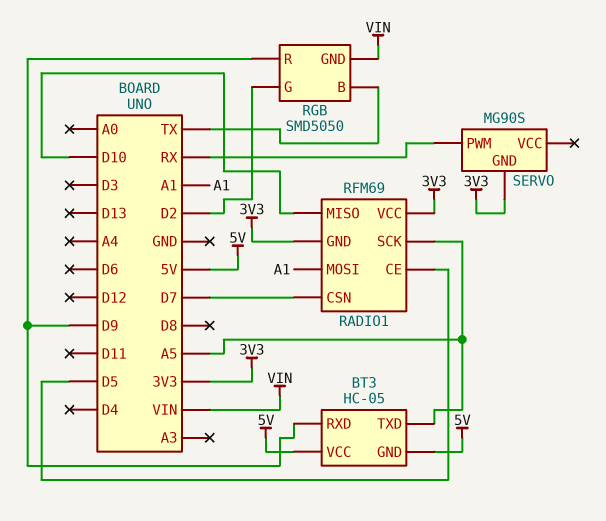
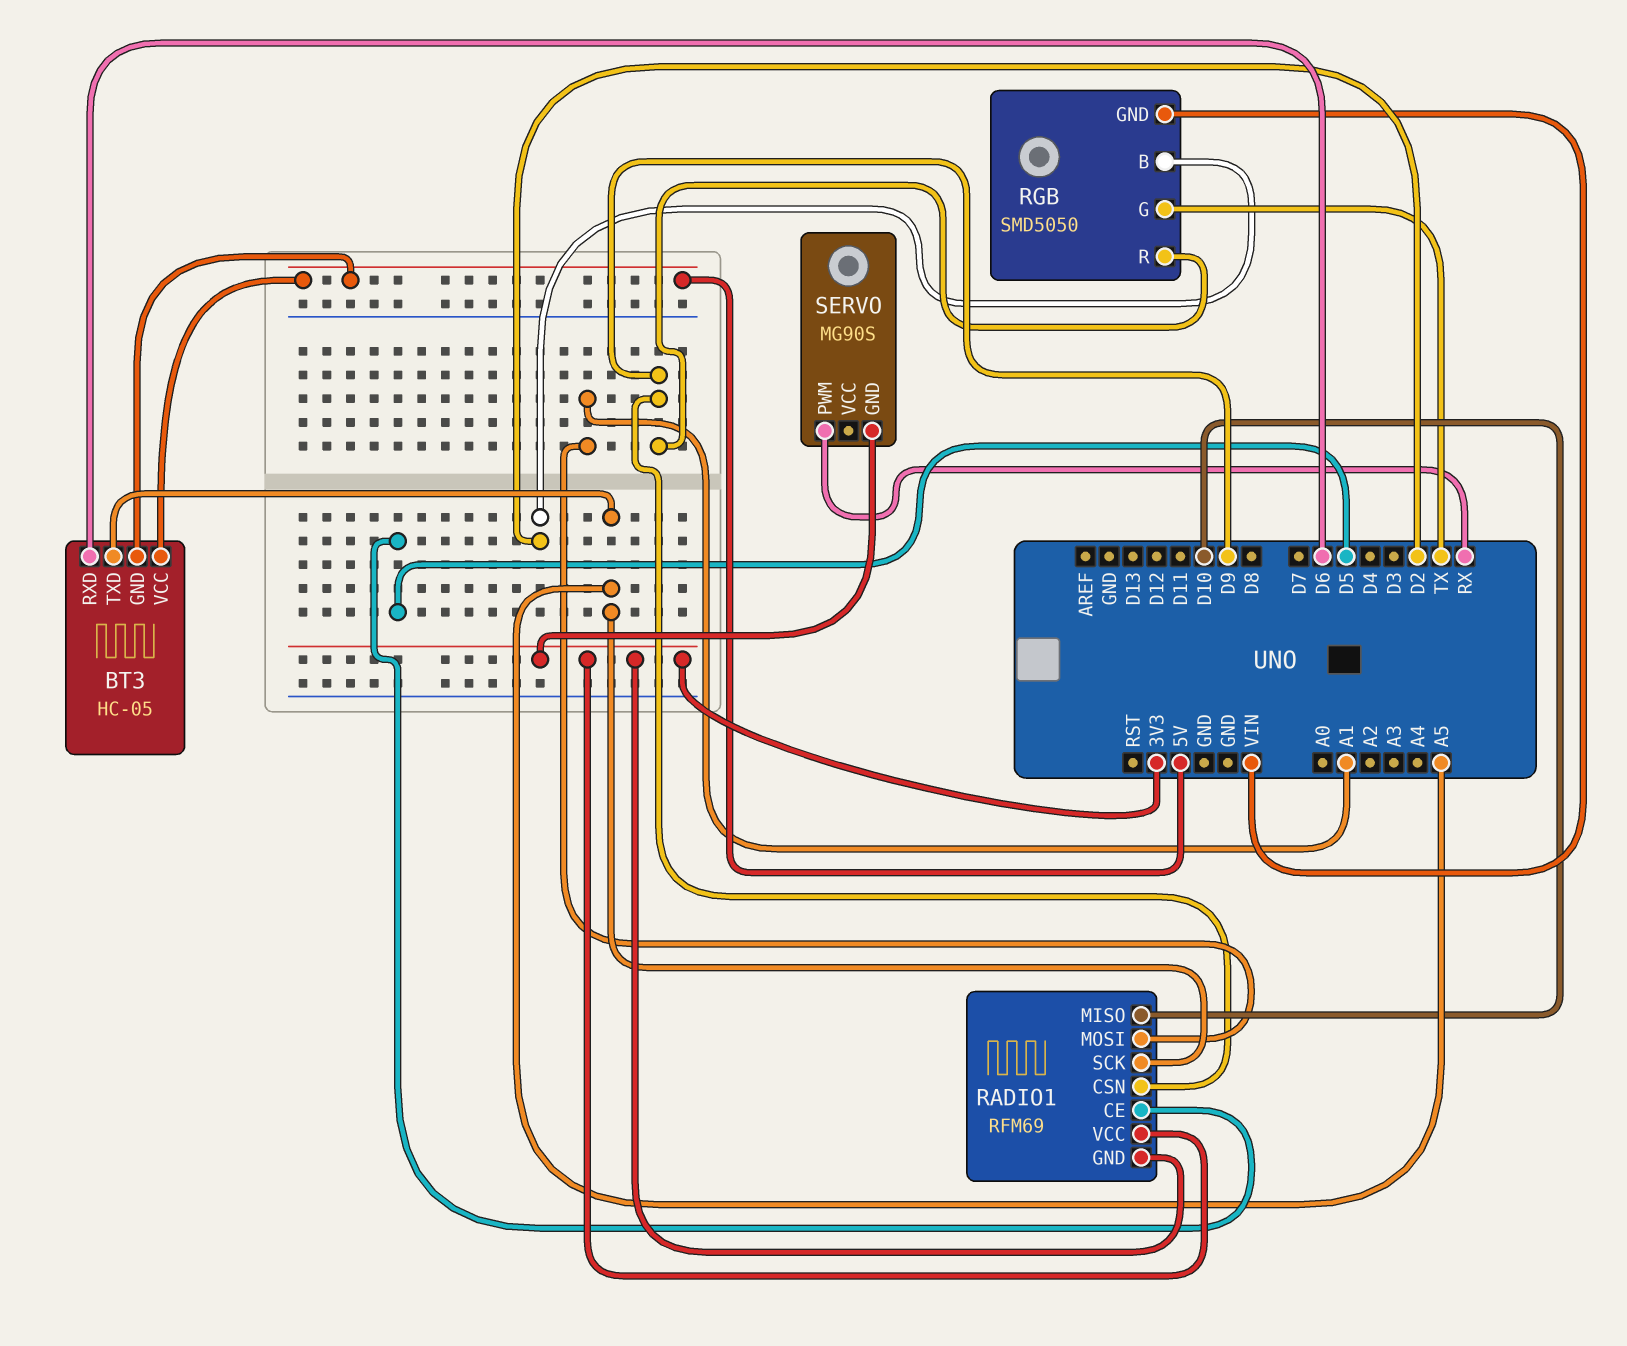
BT3 pin RXD: D9 -> D6
RADIO1 pin CSN: D7 -> D9
RGB pin B: TX -> D2
RGB pin G: D2 -> TX

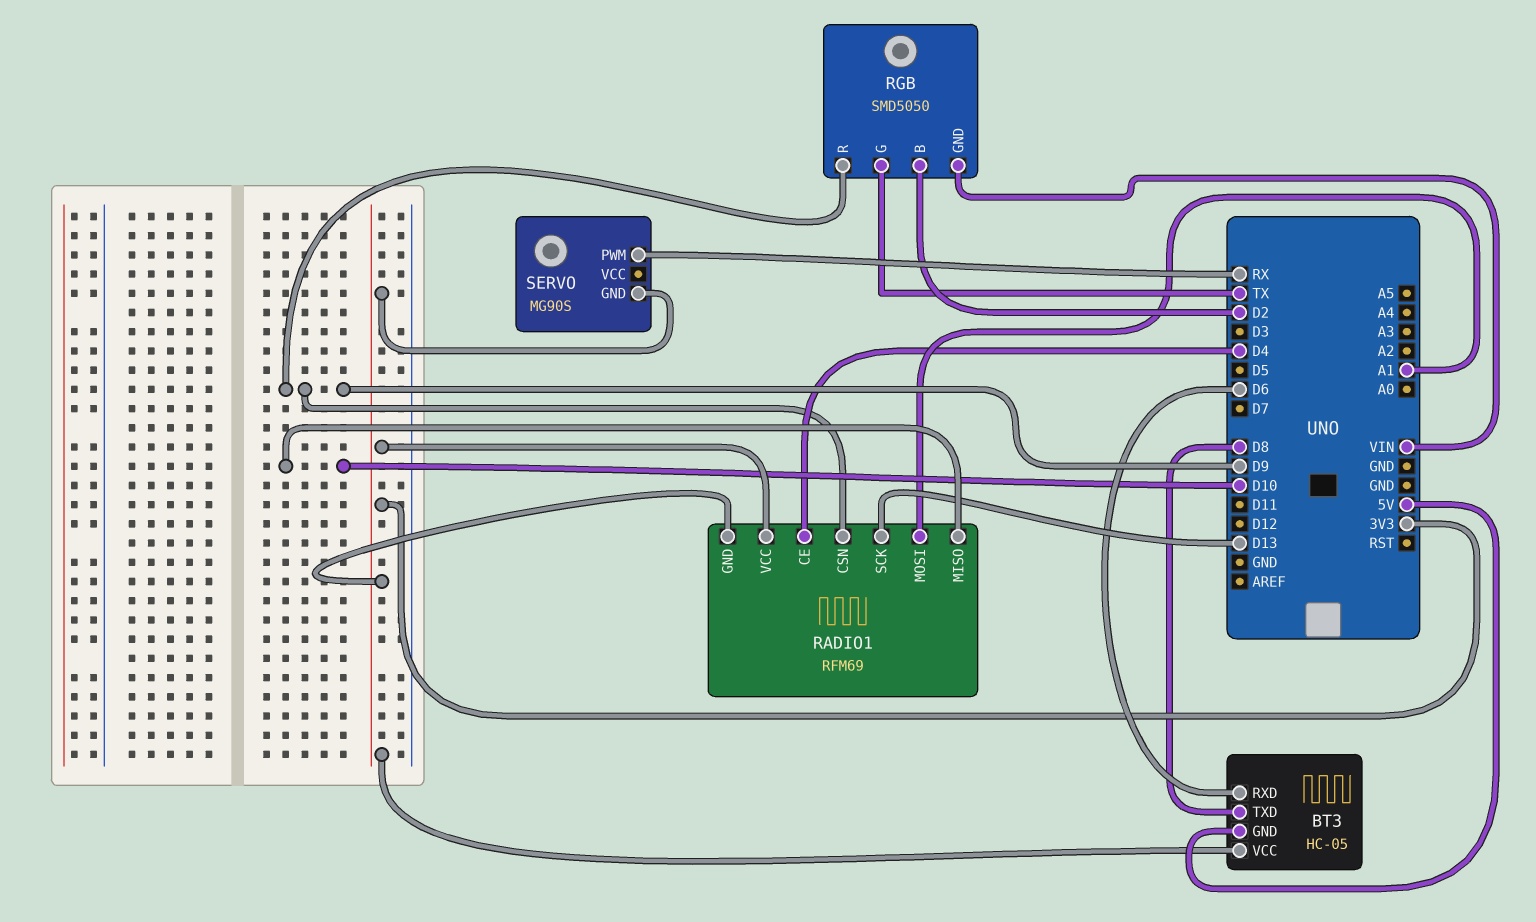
BT3 pin TXD: A5 -> D8
BT3 pin VCC: 5V -> 3V3
RADIO1 pin CE: D5 -> D4
RADIO1 pin SCK: A5 -> D13

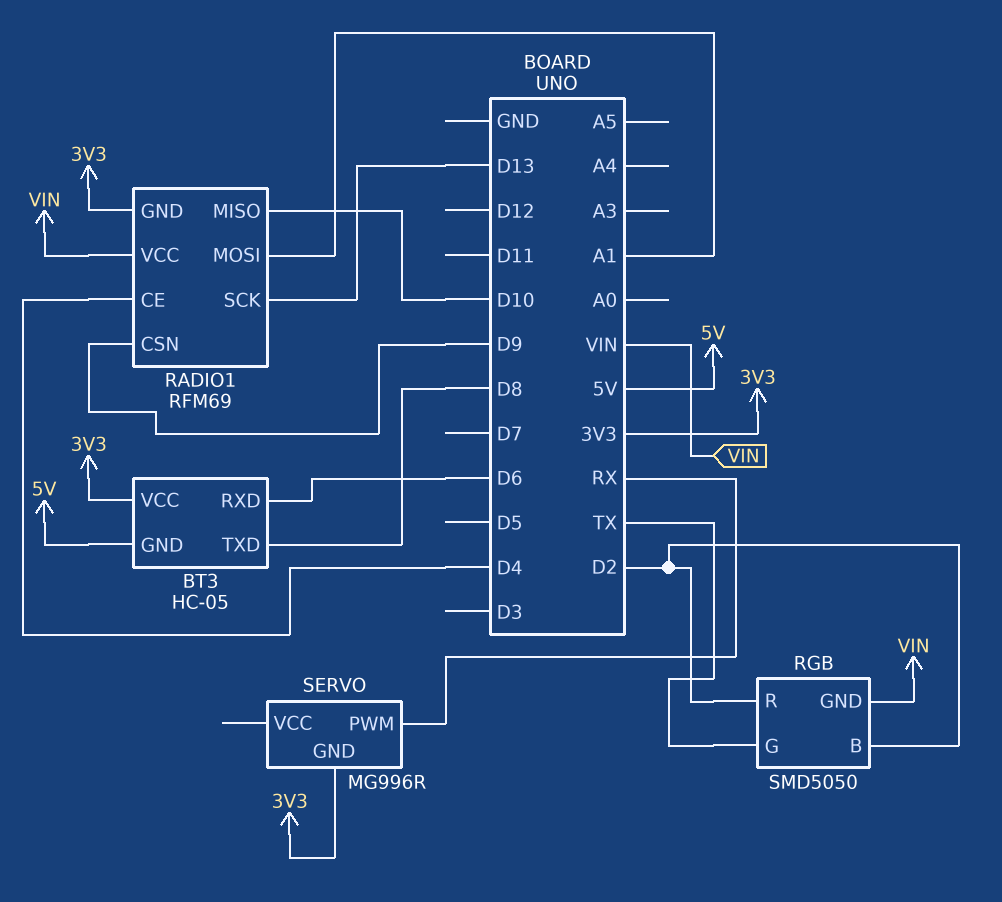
RADIO1 pin VCC: 3V3 -> VIN
RGB pin R: D9 -> D2
SERVO: MG90S -> MG996R

